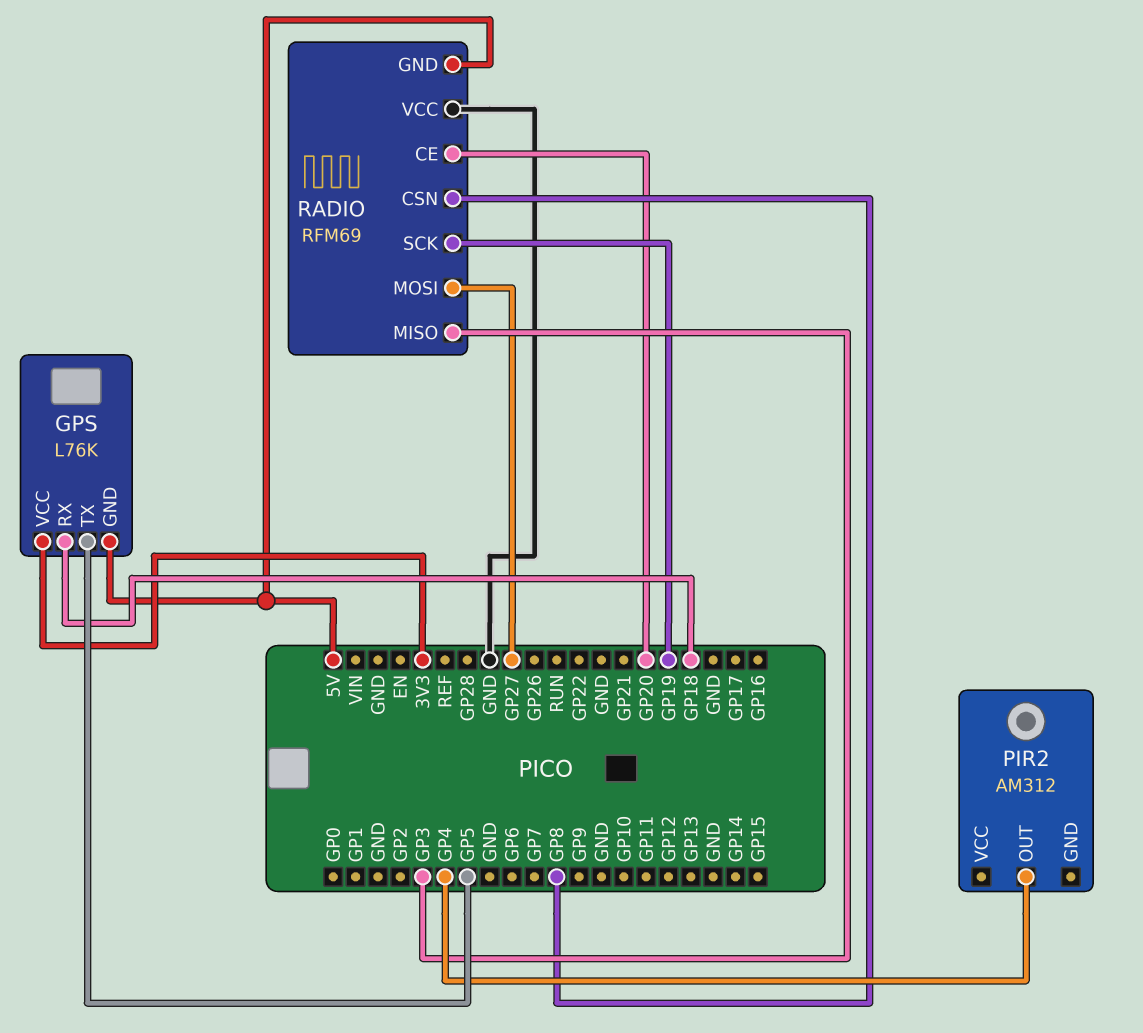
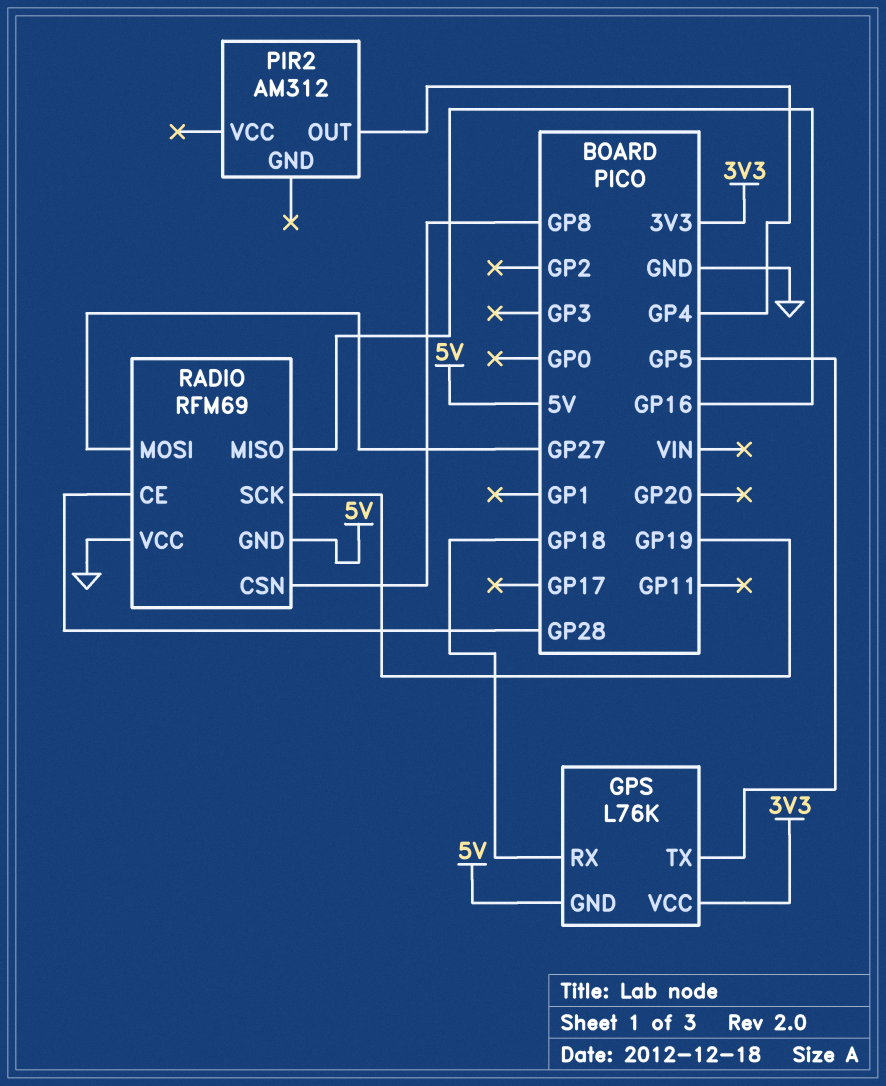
RADIO pin CE: GP20 -> GP28
RADIO pin MISO: GP3 -> GP16

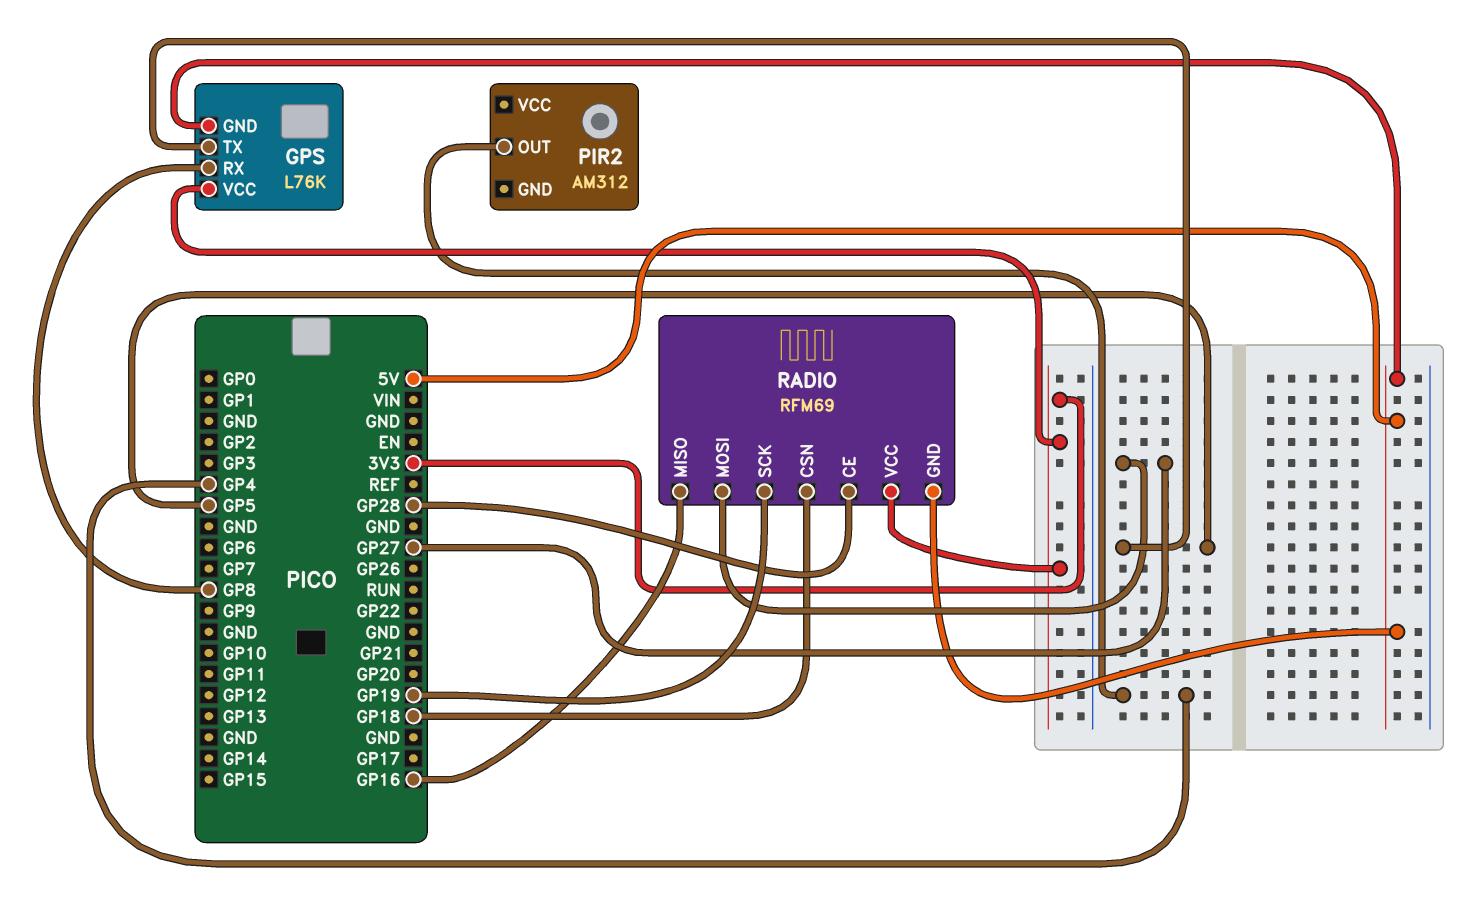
GPS pin RX: GP18 -> GP8
RADIO pin CSN: GP8 -> GP18
RADIO pin VCC: GND -> 3V3

